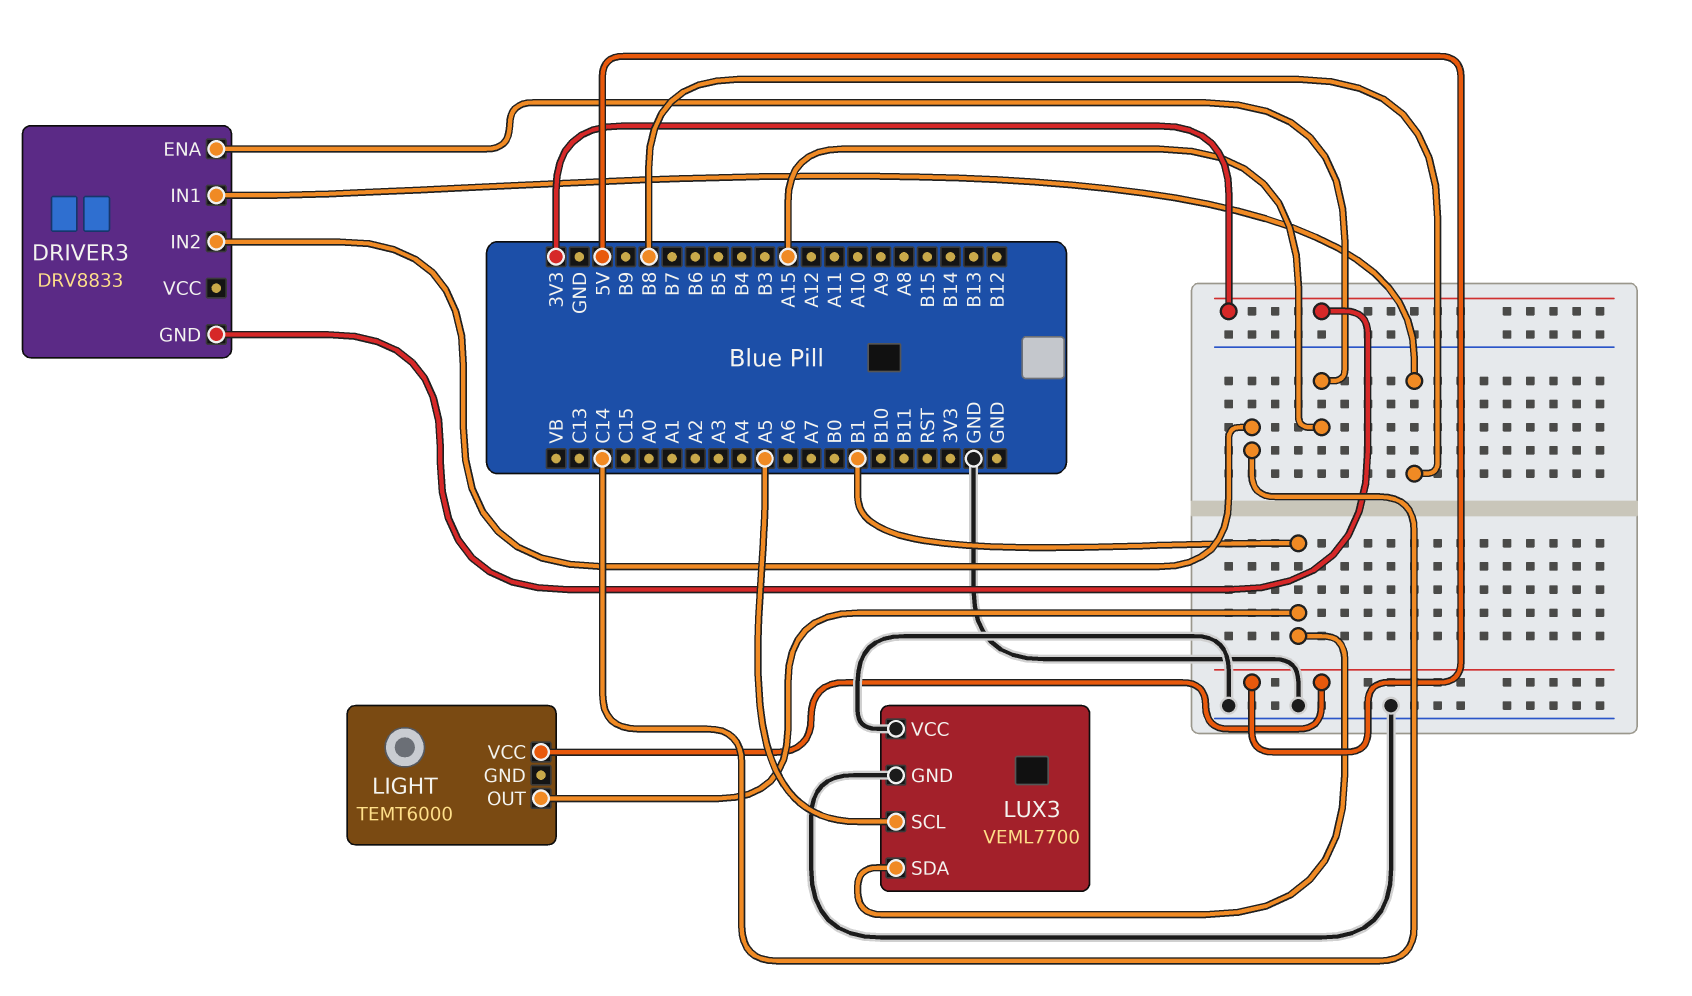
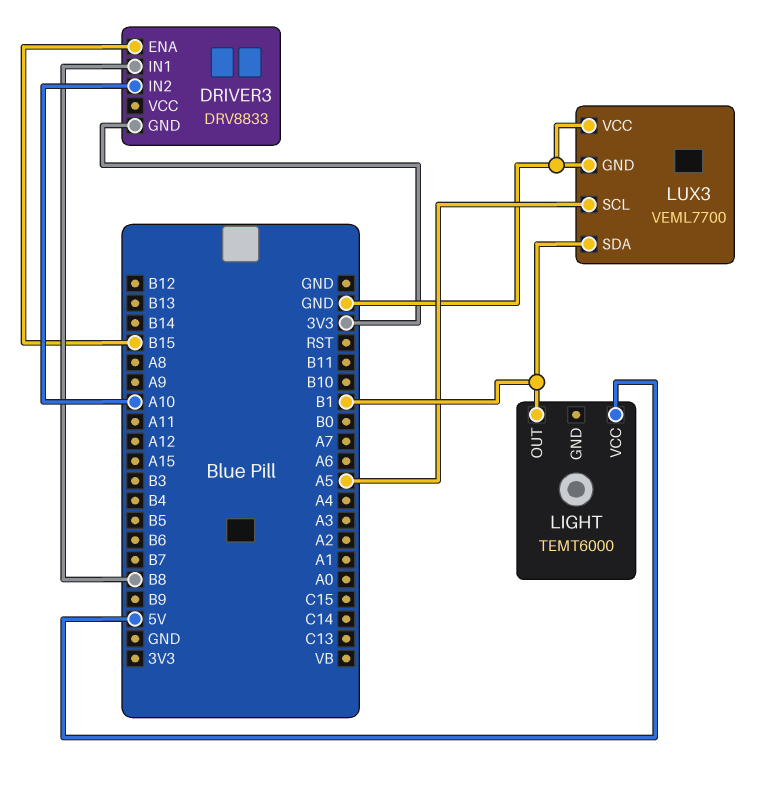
DRIVER3 pin ENA: A15 -> B15
DRIVER3 pin IN2: C14 -> A10

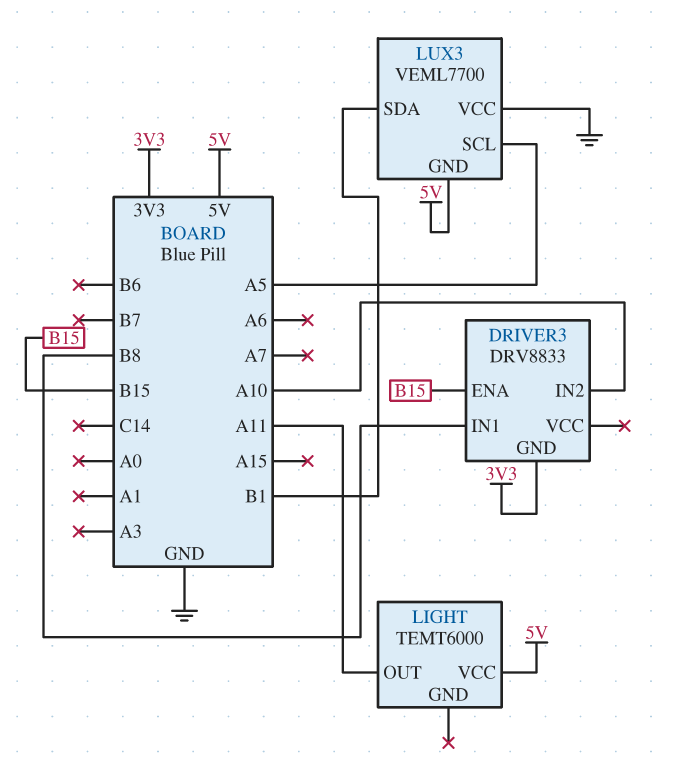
LIGHT pin OUT: B1 -> A11
LUX3 pin GND: GND -> 5V

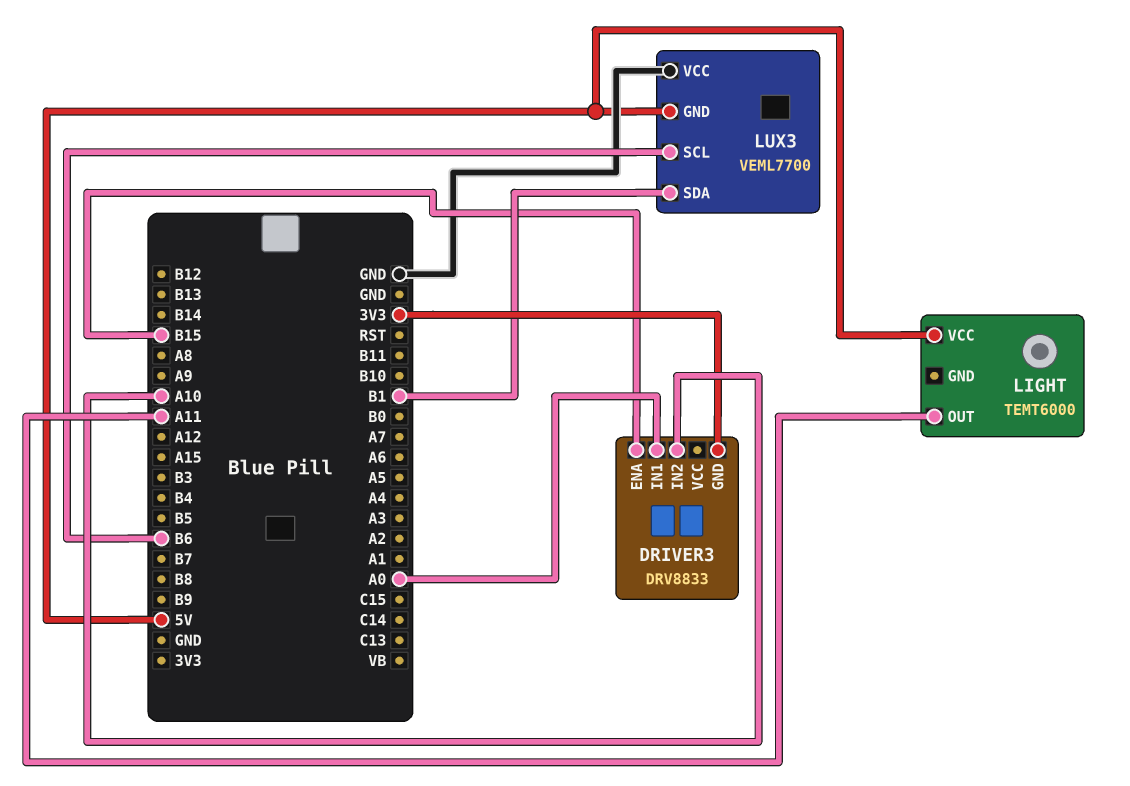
DRIVER3 pin IN1: B8 -> A0
LUX3 pin SCL: A5 -> B6

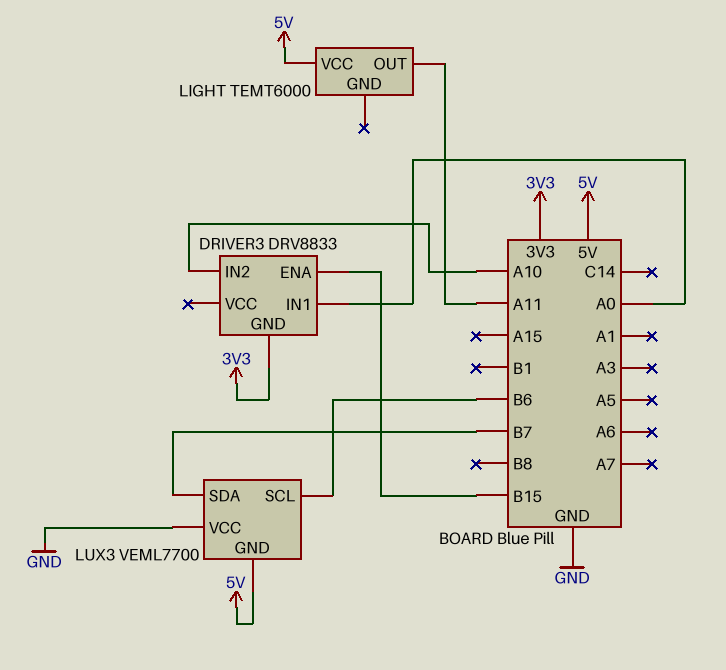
LUX3 pin SDA: B1 -> B7

